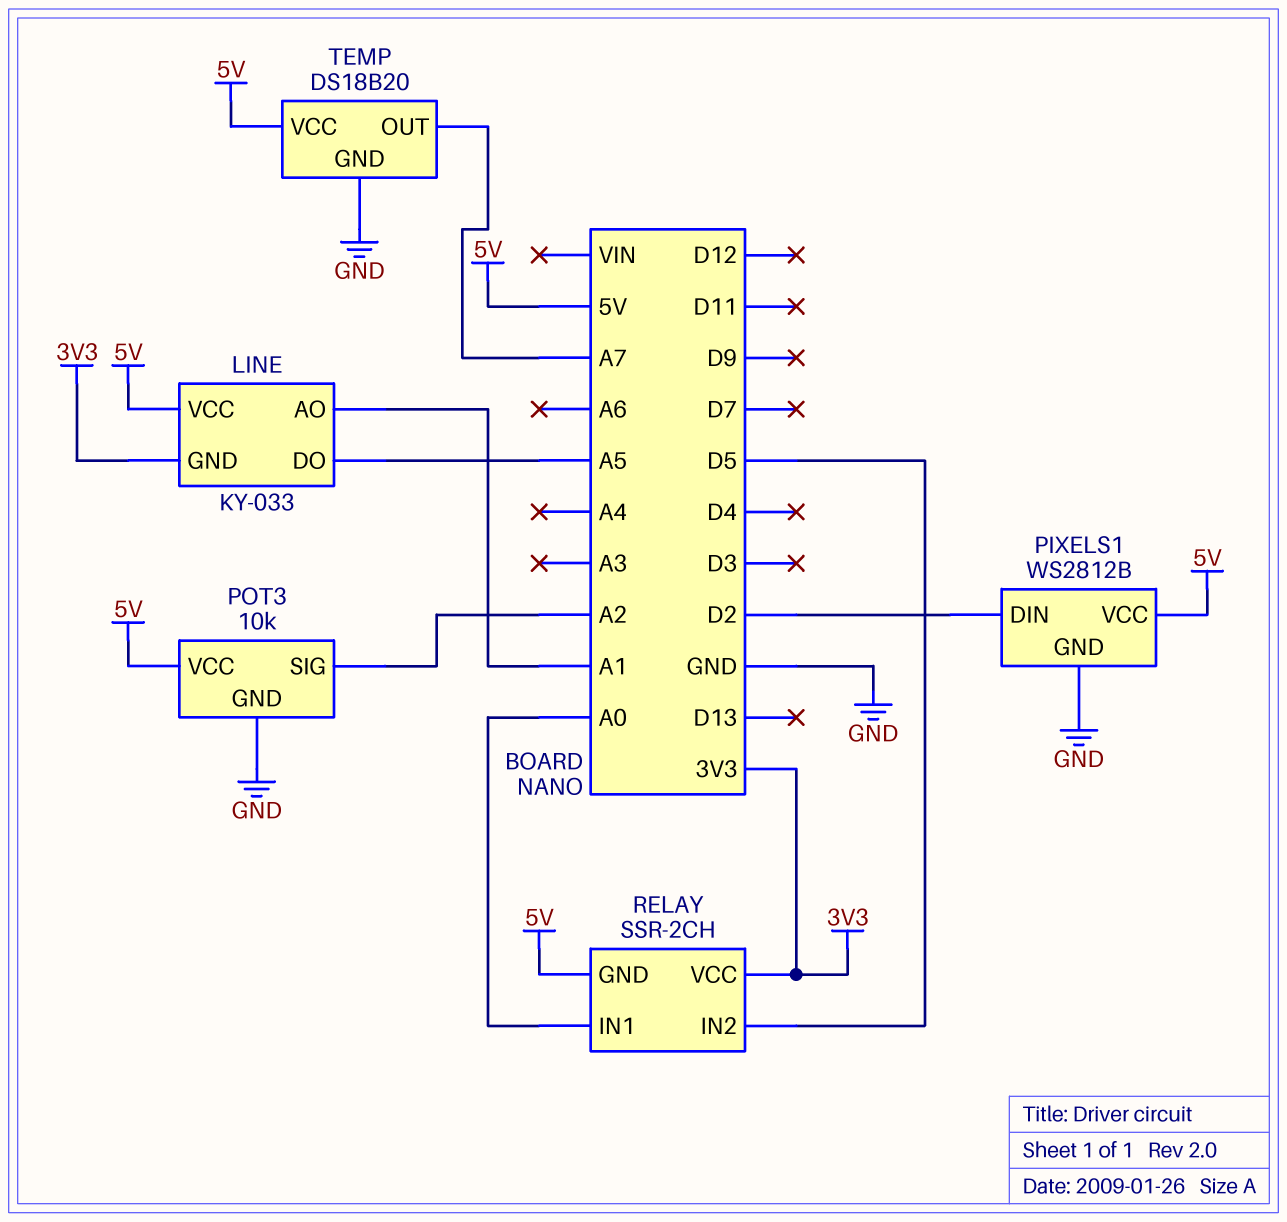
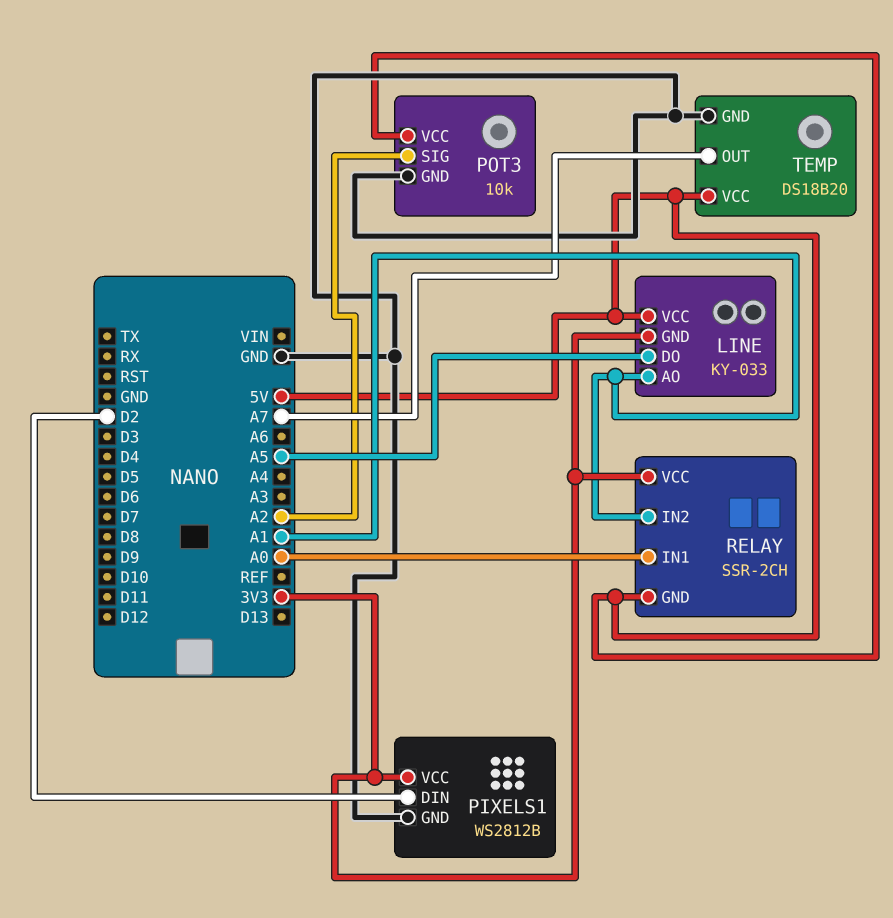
PIXELS1 pin VCC: 5V -> 3V3
RELAY pin IN2: D5 -> A1

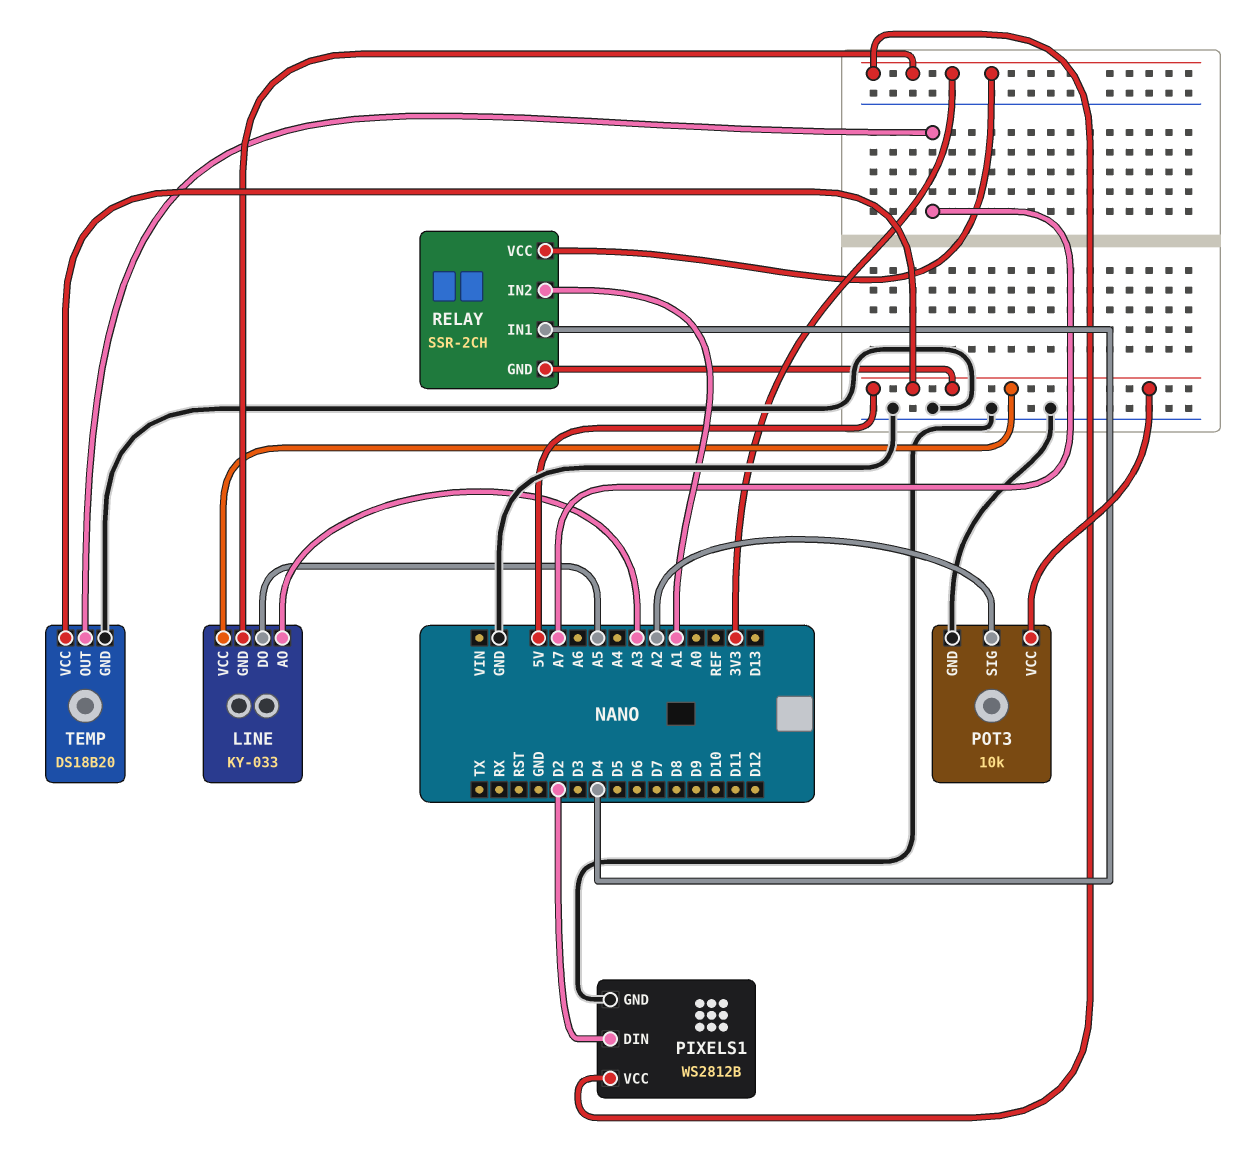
LINE pin AO: A1 -> A3
RELAY pin IN1: A0 -> D4

